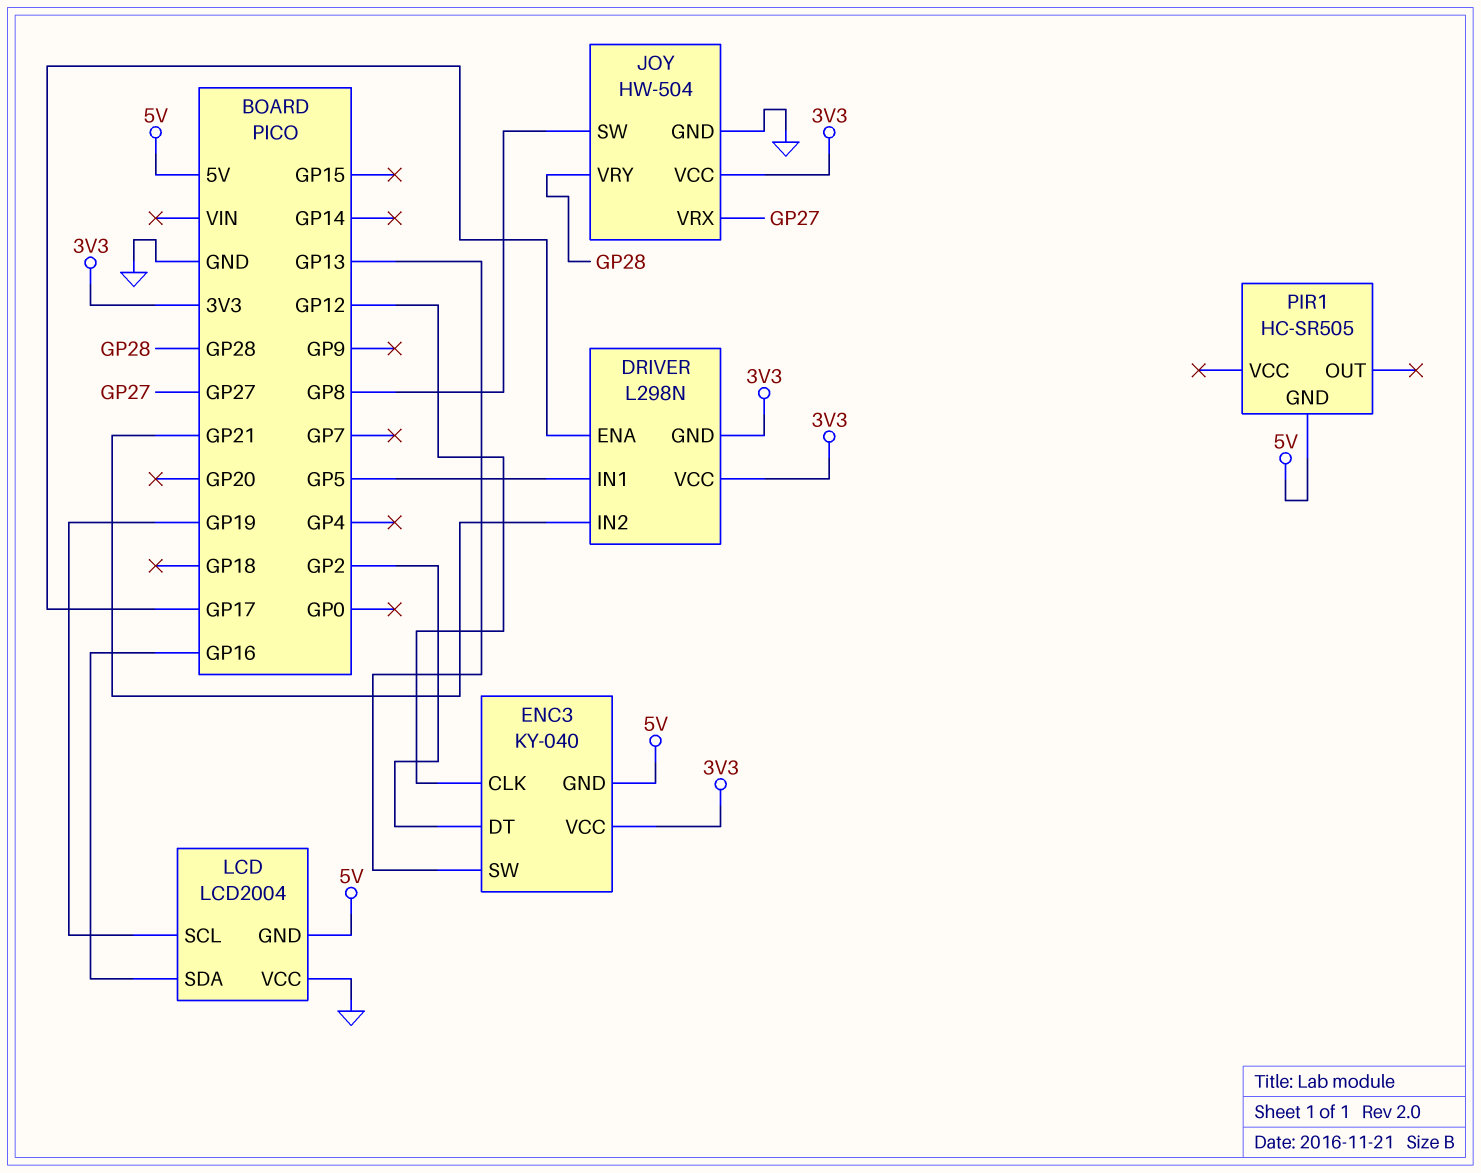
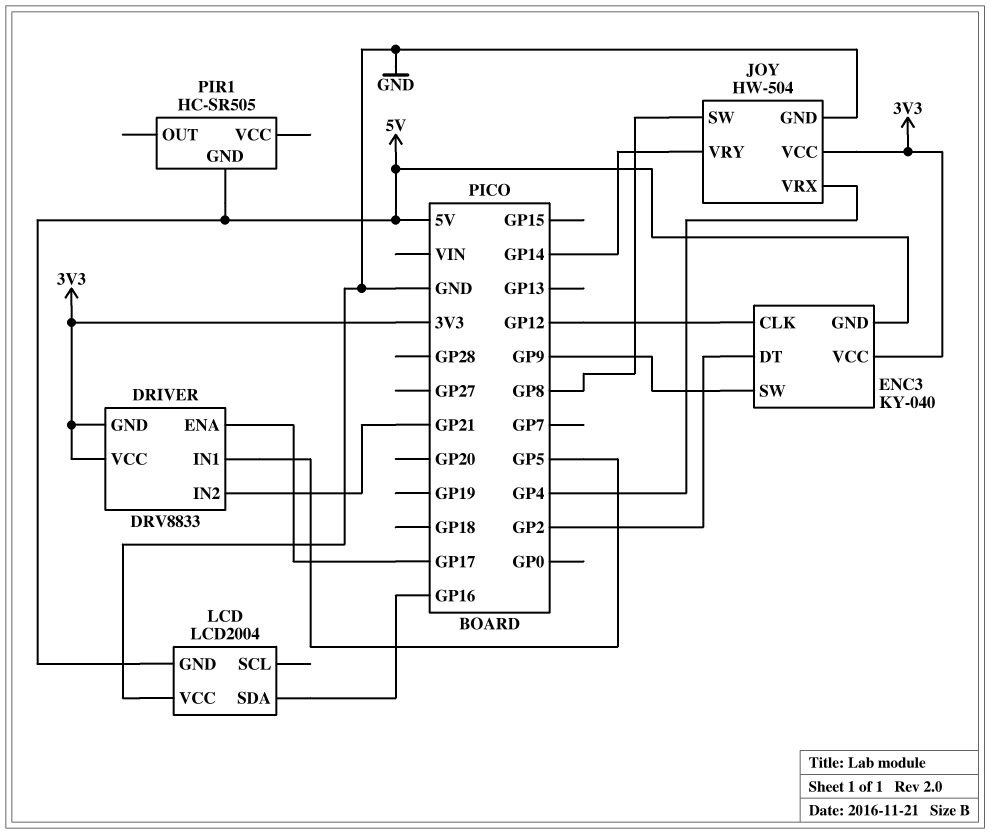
DRIVER: L298N -> DRV8833
ENC3 pin SW: GP13 -> GP9
JOY pin VRX: GP27 -> GP4
JOY pin VRY: GP28 -> GP14
LCD pin SCL: GP19 -> none

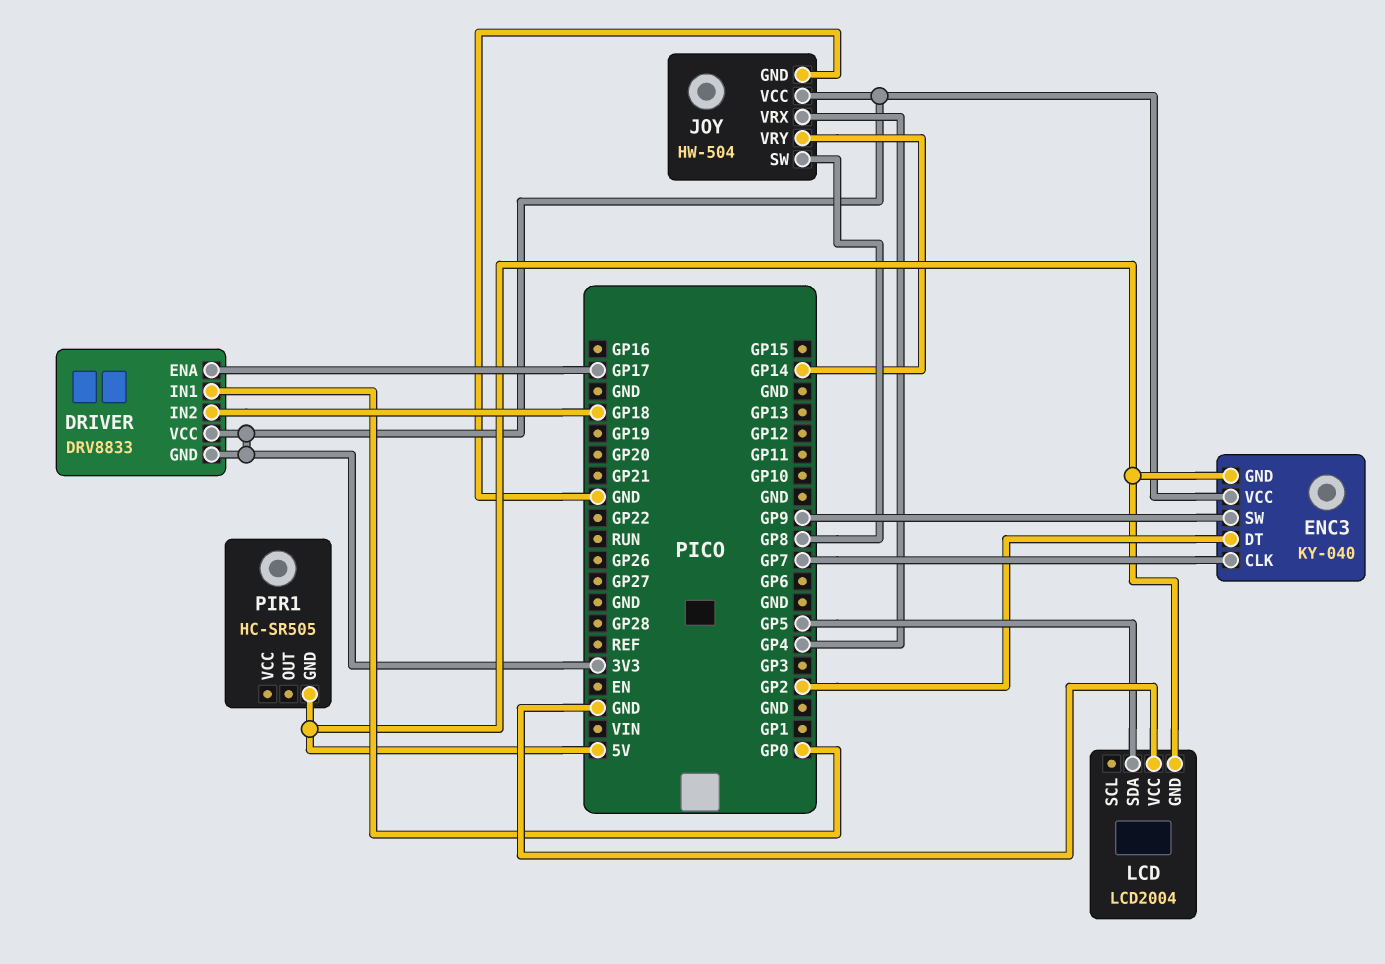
DRIVER pin IN1: GP5 -> GP0
DRIVER pin IN2: GP21 -> GP18
ENC3 pin CLK: GP12 -> GP7
LCD pin SDA: GP16 -> GP5

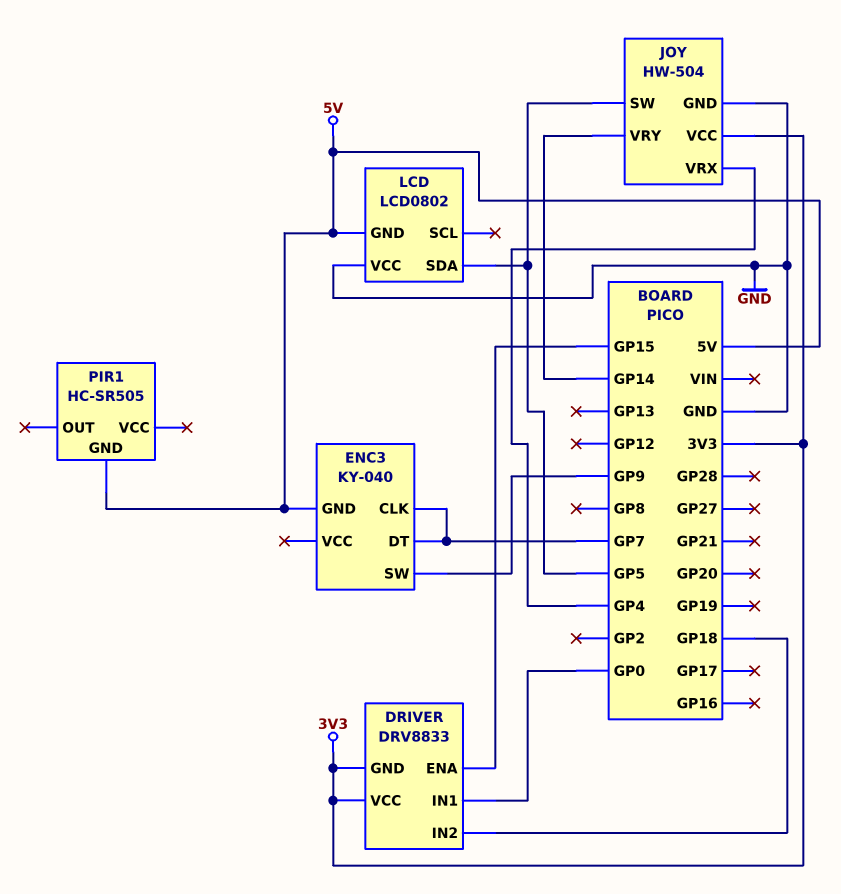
DRIVER pin ENA: GP17 -> GP15
ENC3 pin DT: GP2 -> GP7
ENC3 pin VCC: 3V3 -> none
JOY pin SW: GP8 -> GP5
LCD: LCD2004 -> LCD0802

